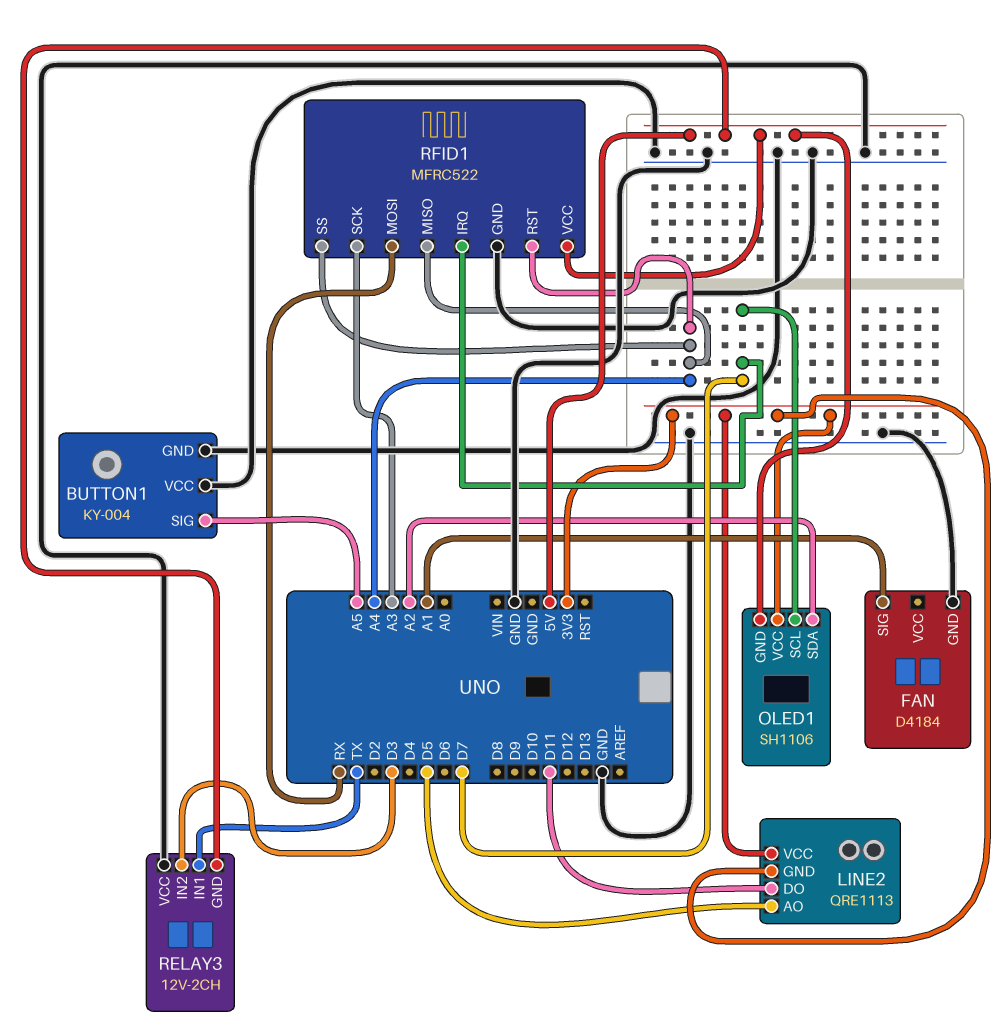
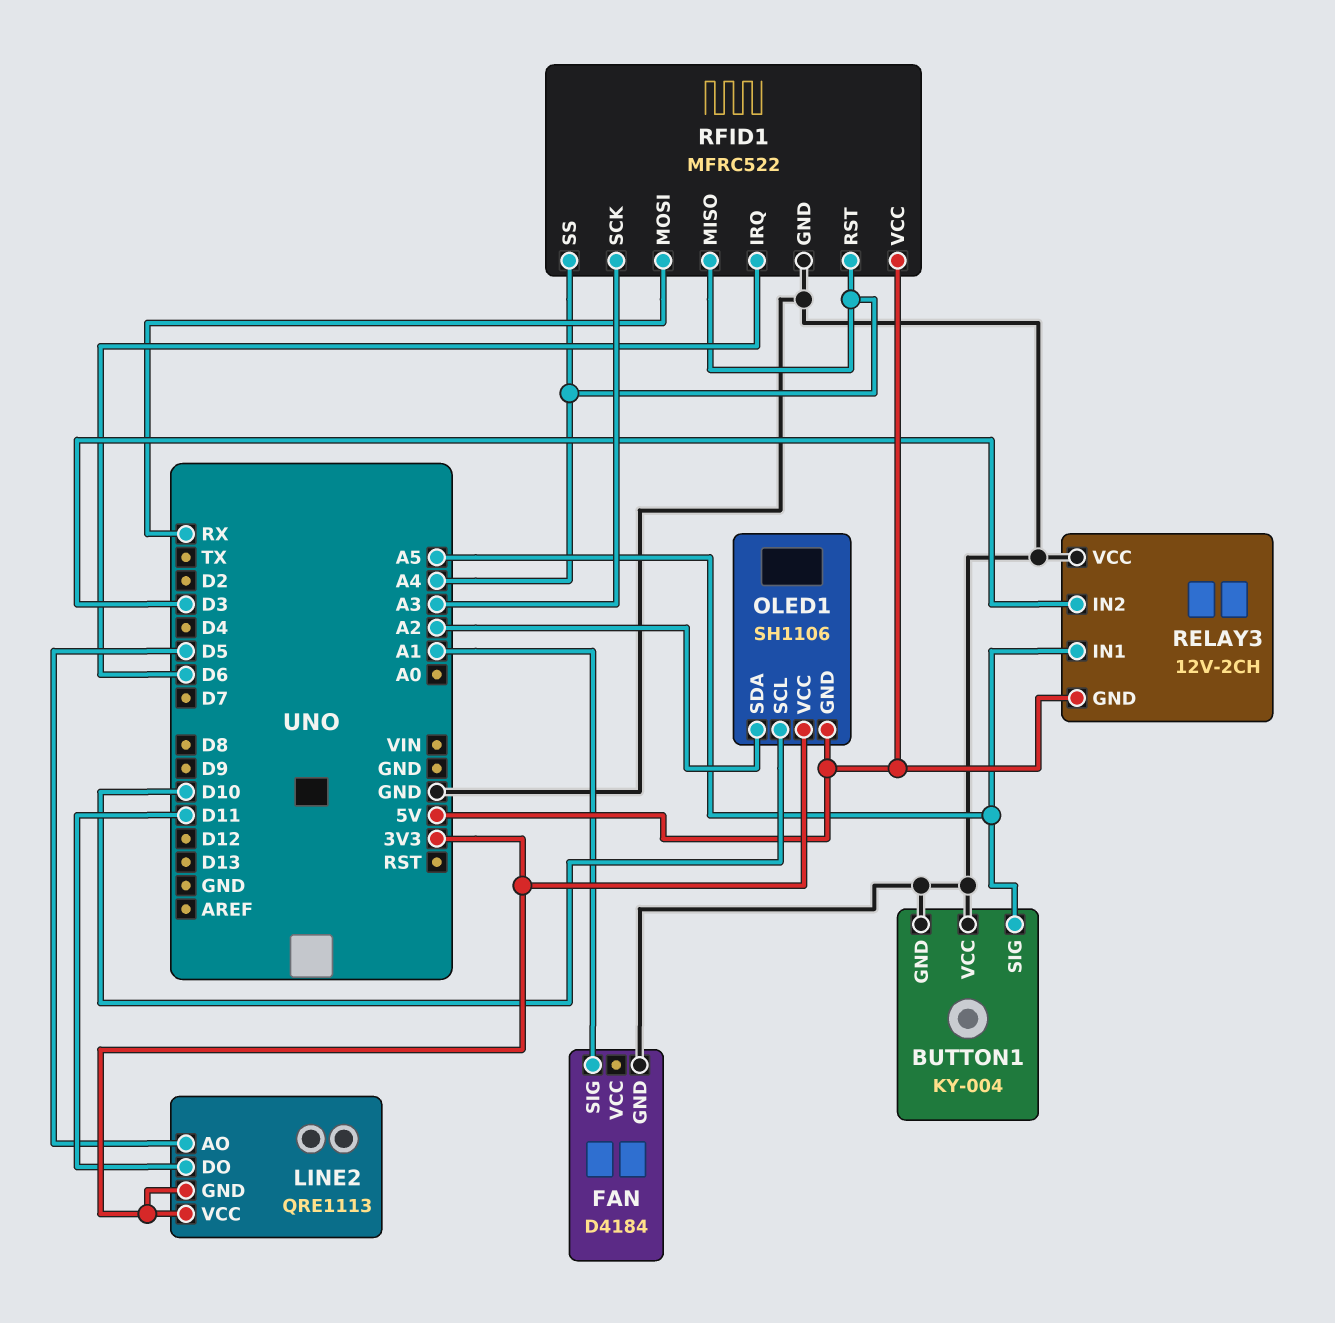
OLED1 pin SCL: D7 -> D10
RELAY3 pin IN1: TX -> A5
RFID1 pin IRQ: D7 -> D6

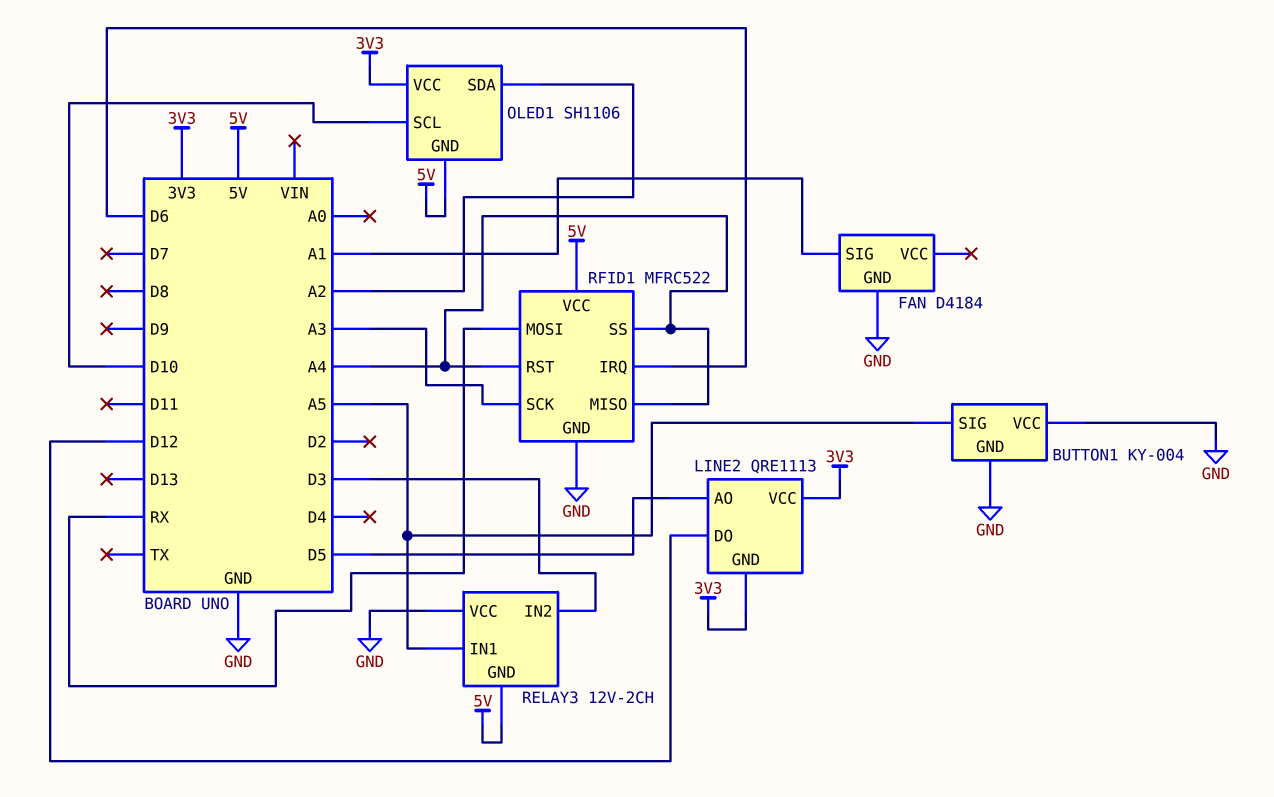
LINE2 pin DO: D11 -> D12

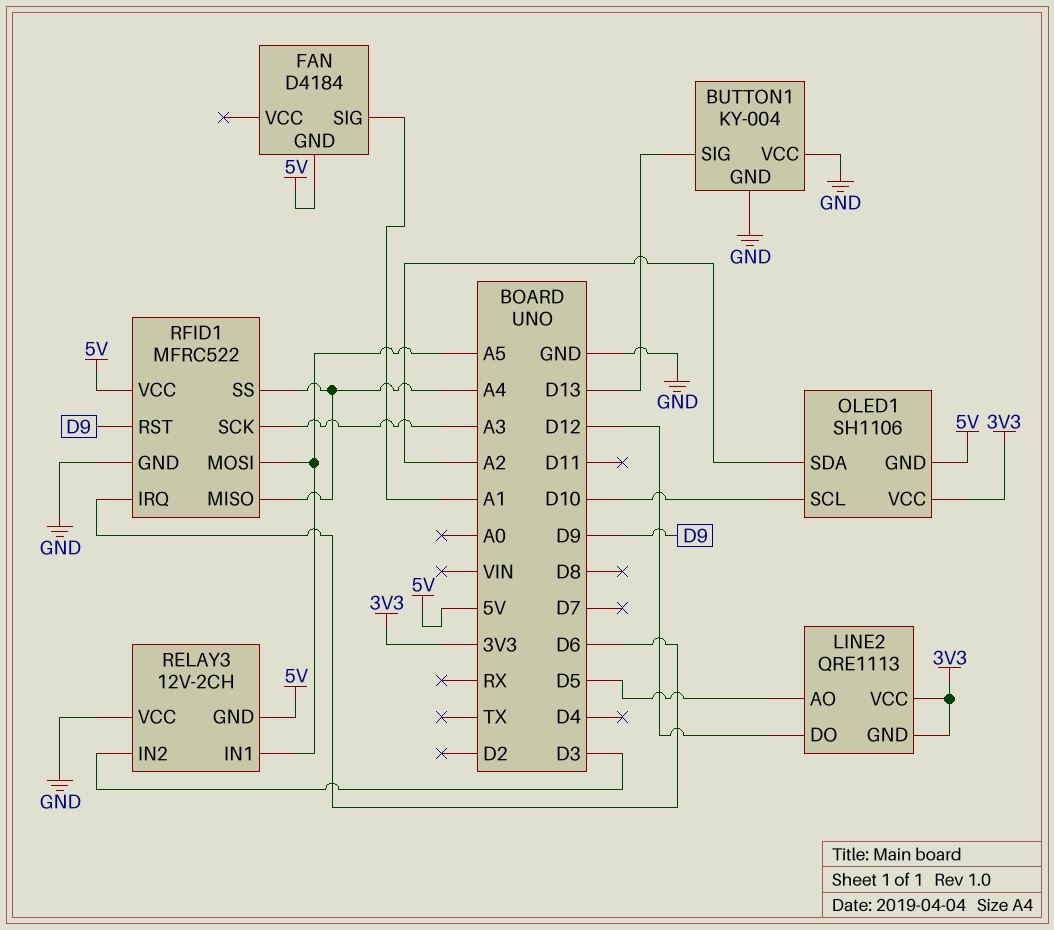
BUTTON1 pin SIG: A5 -> D13
FAN pin GND: GND -> 5V
RFID1 pin MOSI: RX -> A5
RFID1 pin RST: A4 -> D9

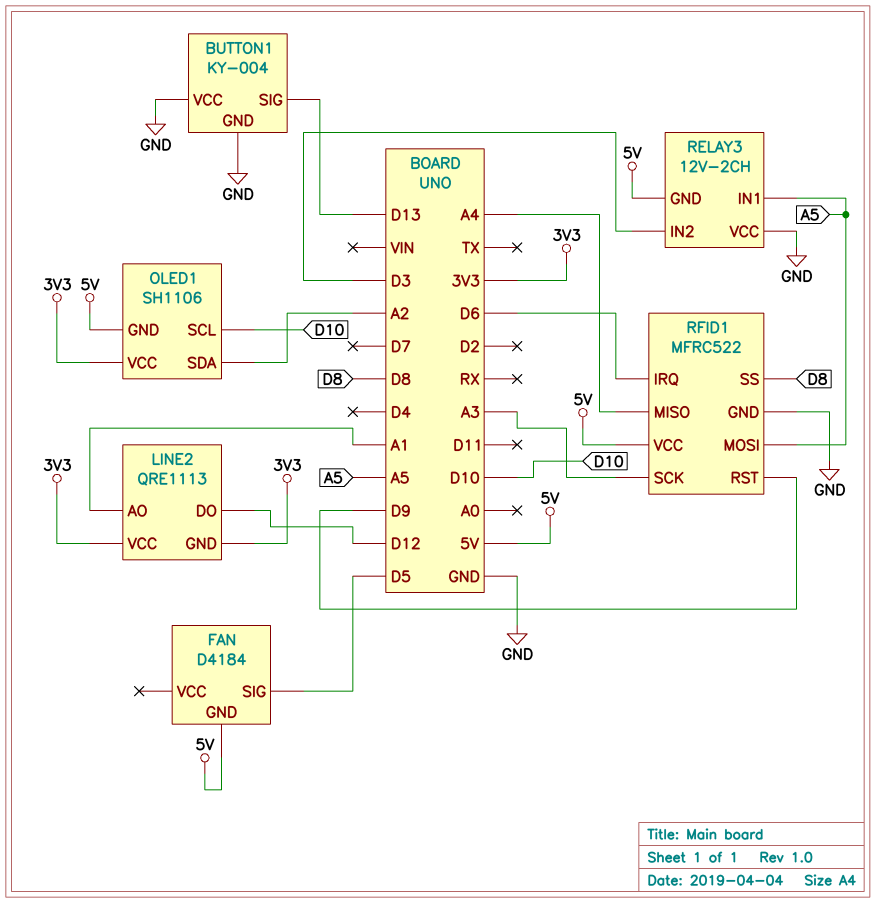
FAN pin SIG: A1 -> D5
LINE2 pin AO: D5 -> A1
RFID1 pin SS: A4 -> D8

